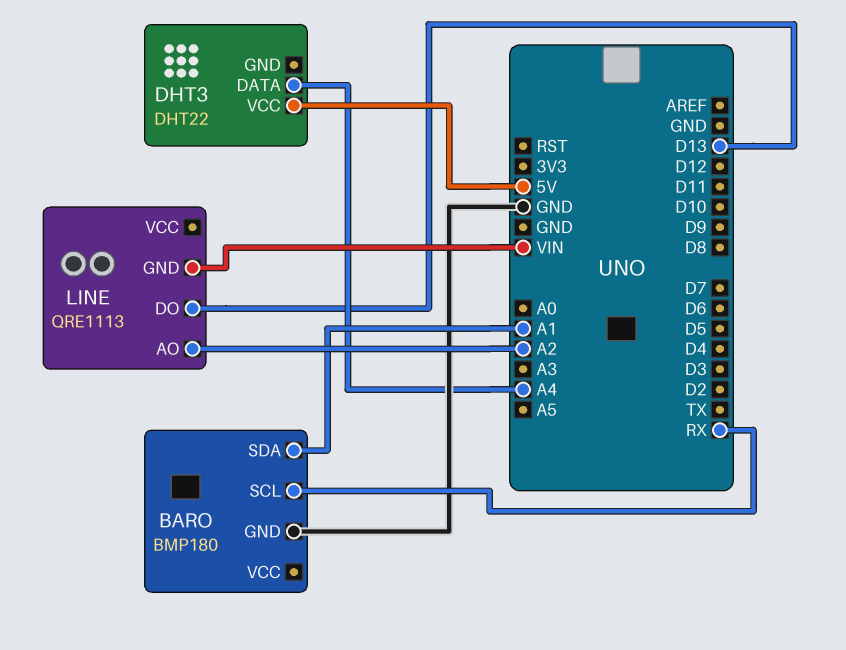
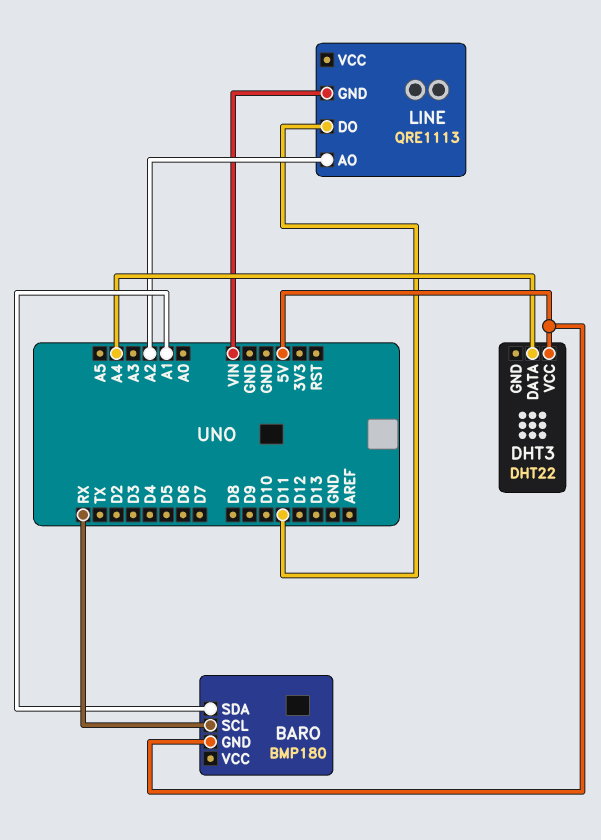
BARO pin GND: GND -> 5V
LINE pin DO: D13 -> D11

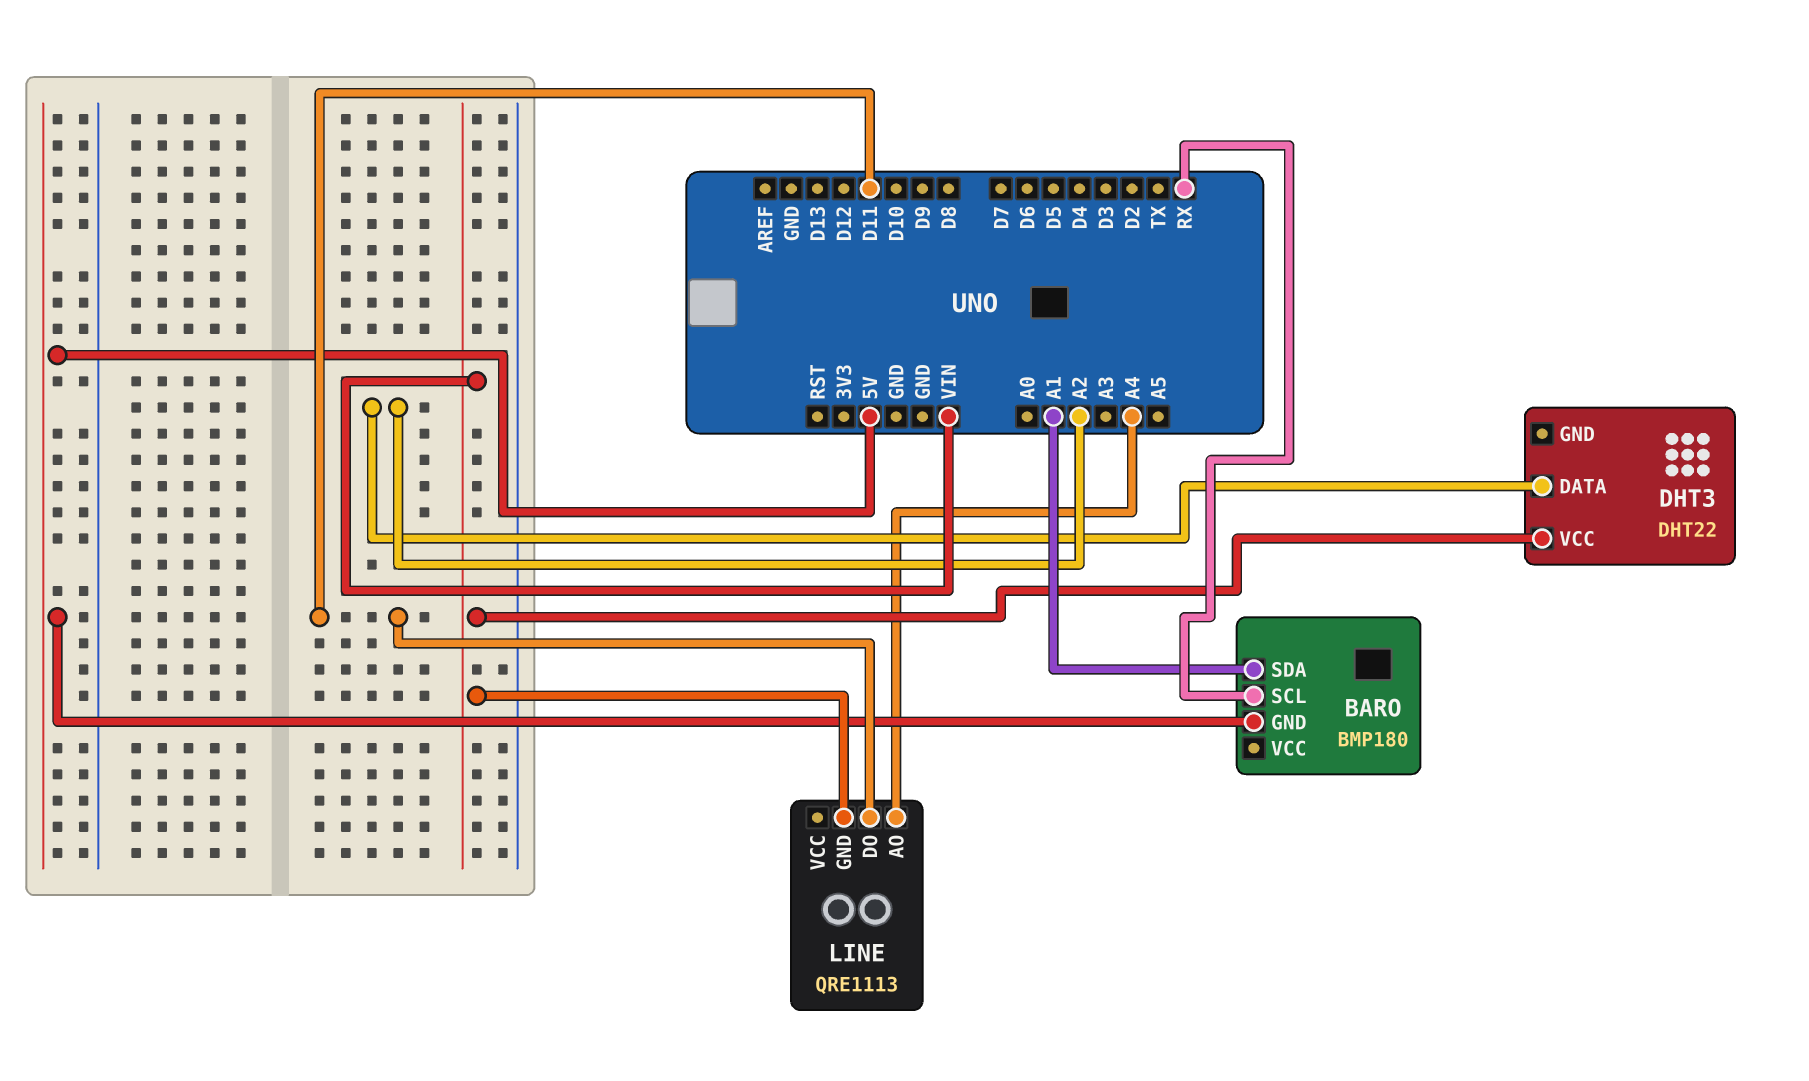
DHT3 pin DATA: A4 -> A2
DHT3 pin VCC: 5V -> VIN
LINE pin AO: A2 -> A4

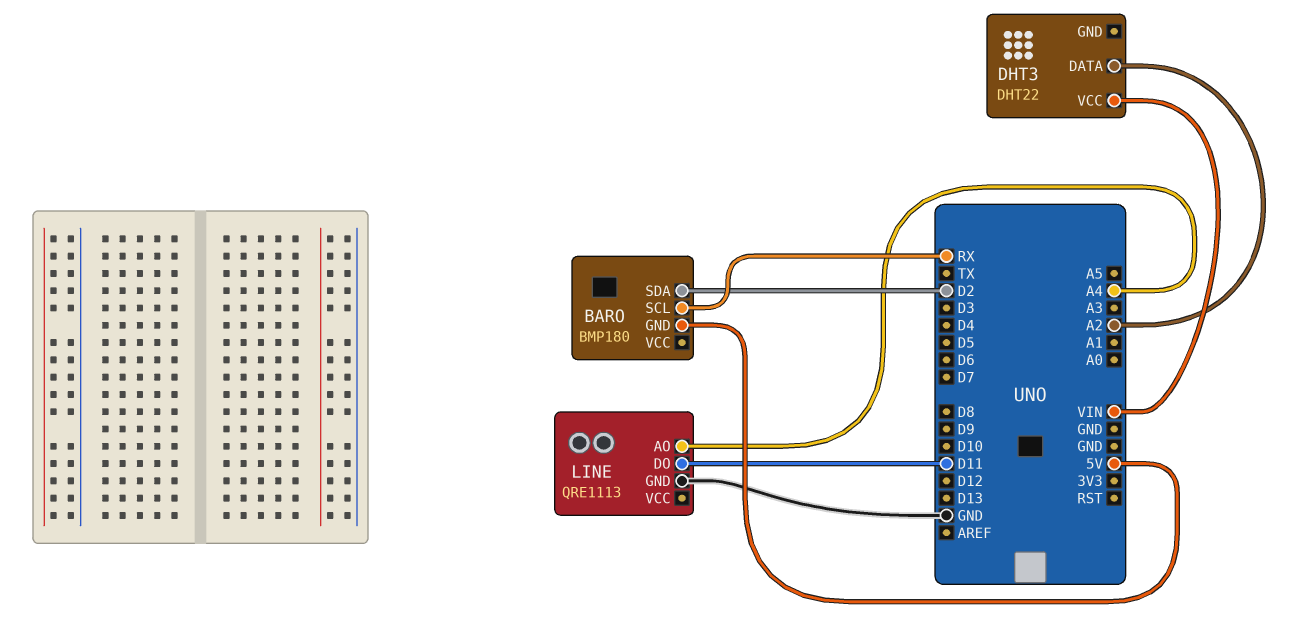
BARO pin SDA: A1 -> D2
LINE pin GND: VIN -> GND

